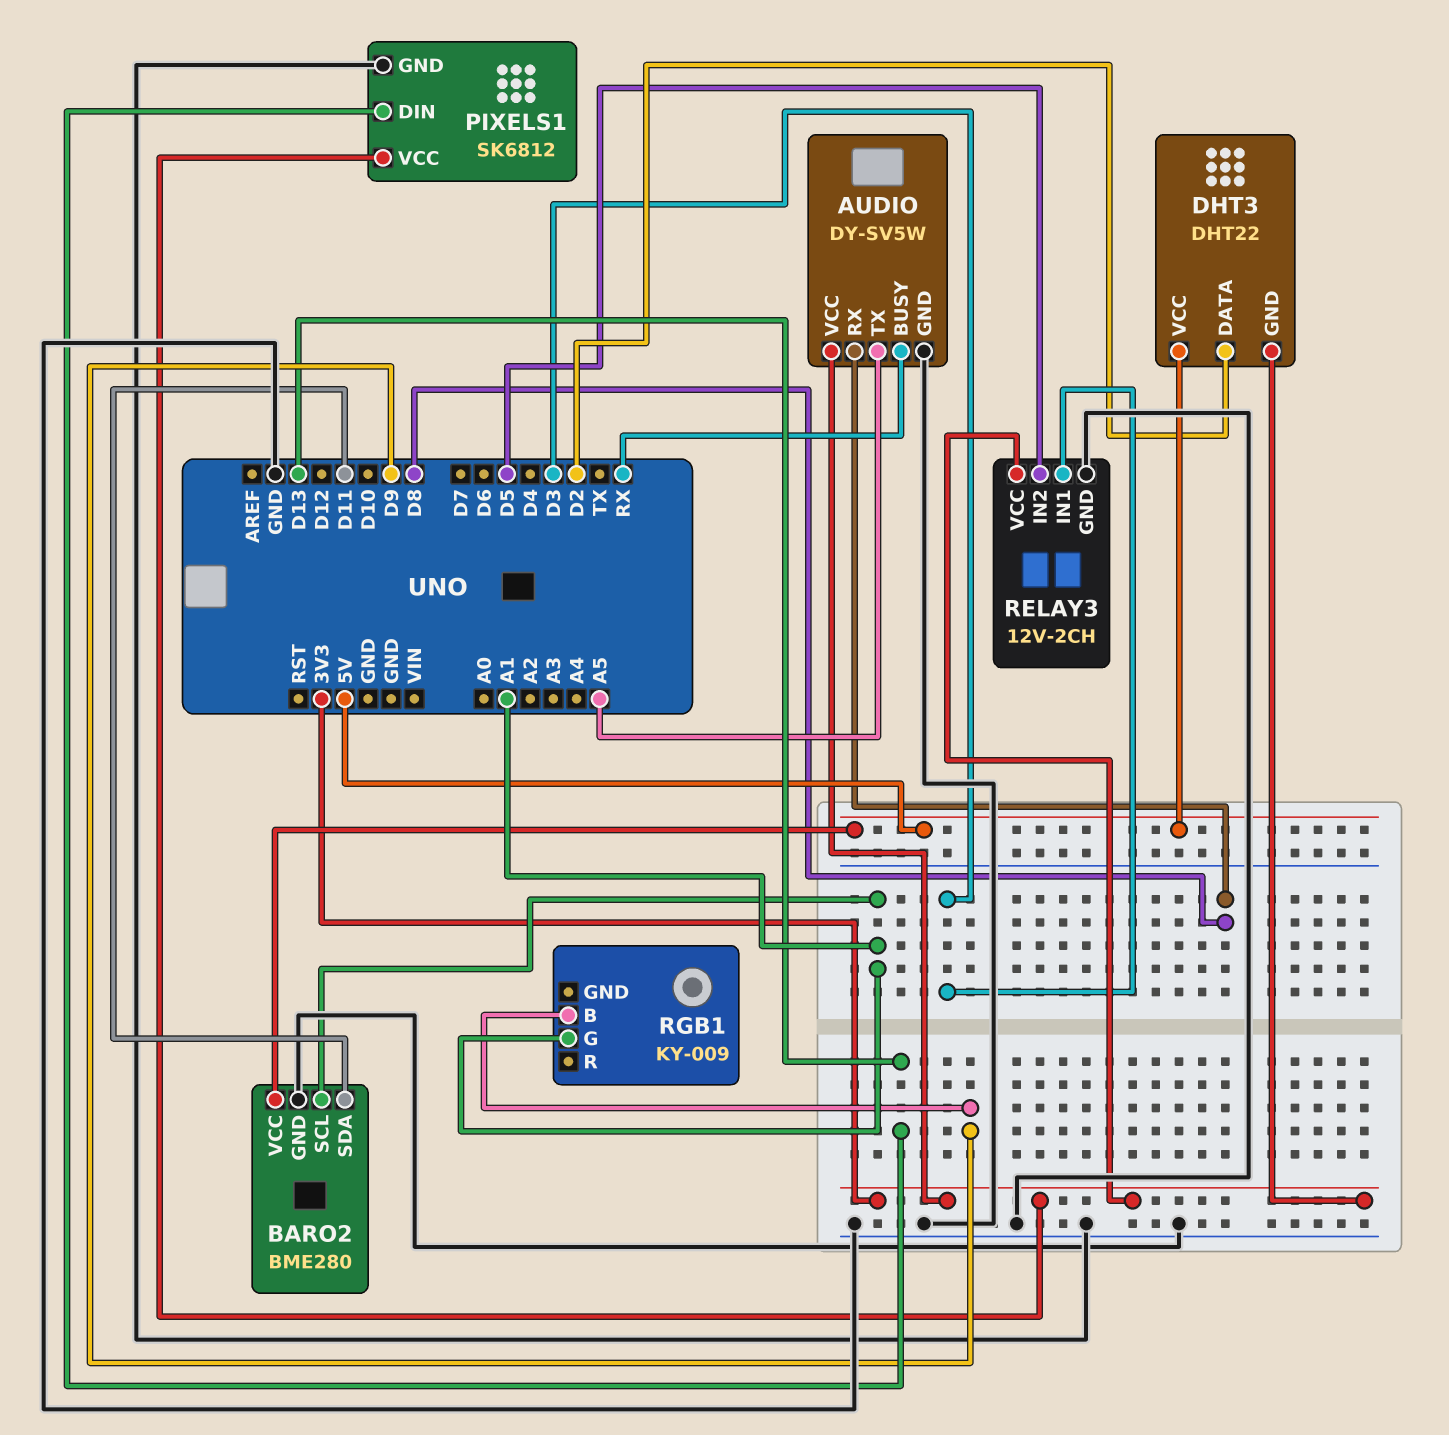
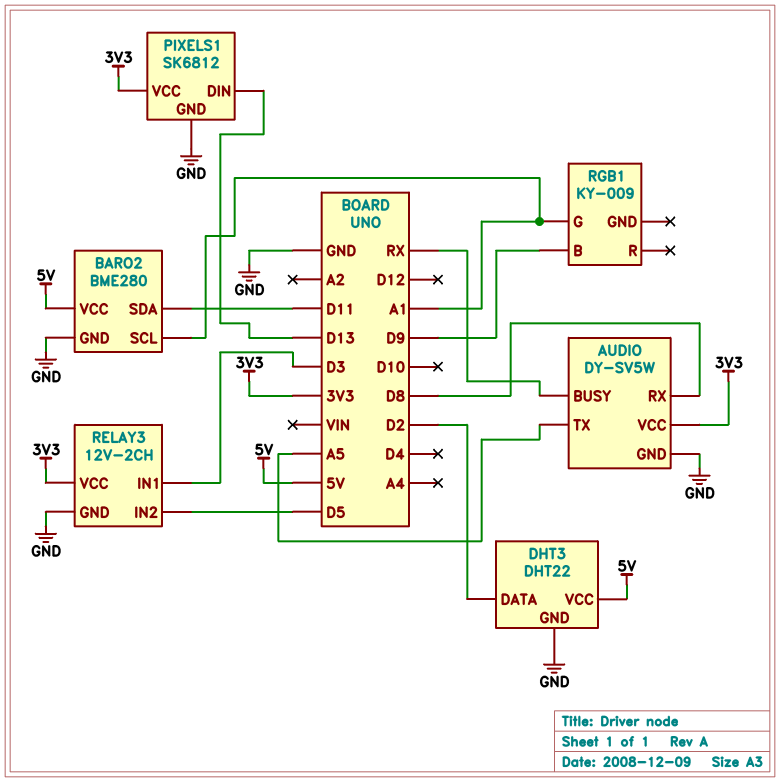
DHT3 pin GND: 3V3 -> GND

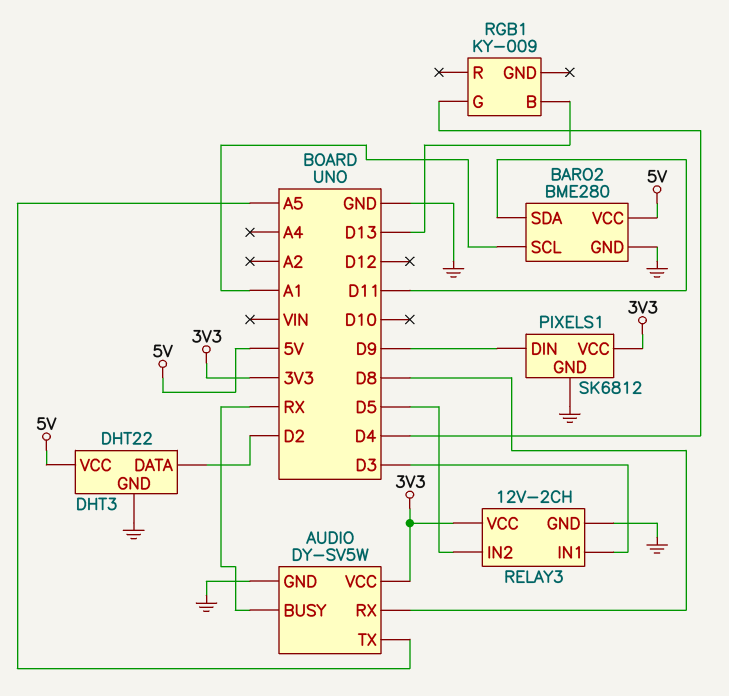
PIXELS1 pin DIN: D13 -> D9
RGB1 pin B: D9 -> D13
RGB1 pin G: A1 -> D4

